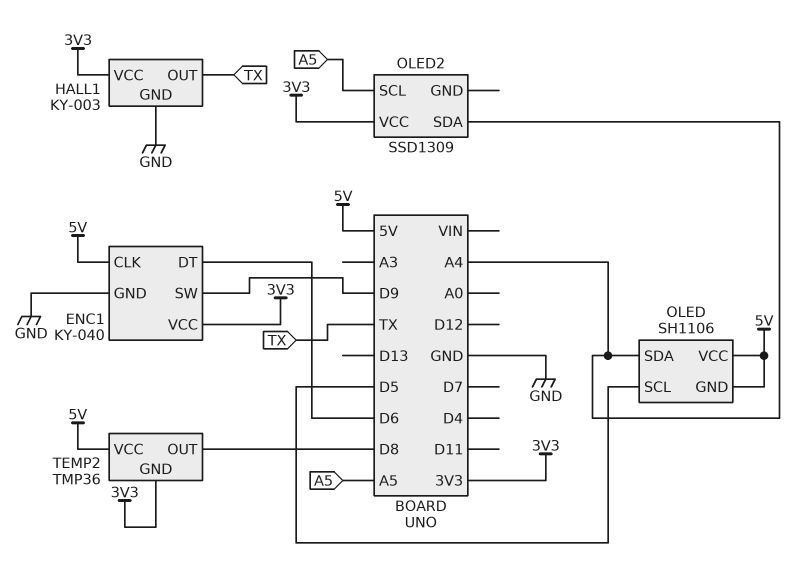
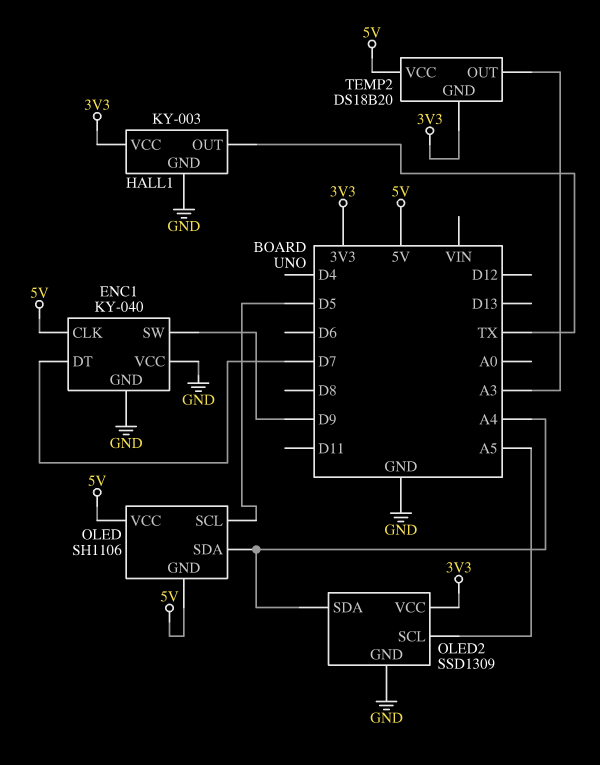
ENC1 pin DT: D6 -> D7
ENC1 pin VCC: 3V3 -> GND
OLED2 pin GND: none -> GND
TEMP2: TMP36 -> DS18B20
TEMP2 pin OUT: D8 -> A3

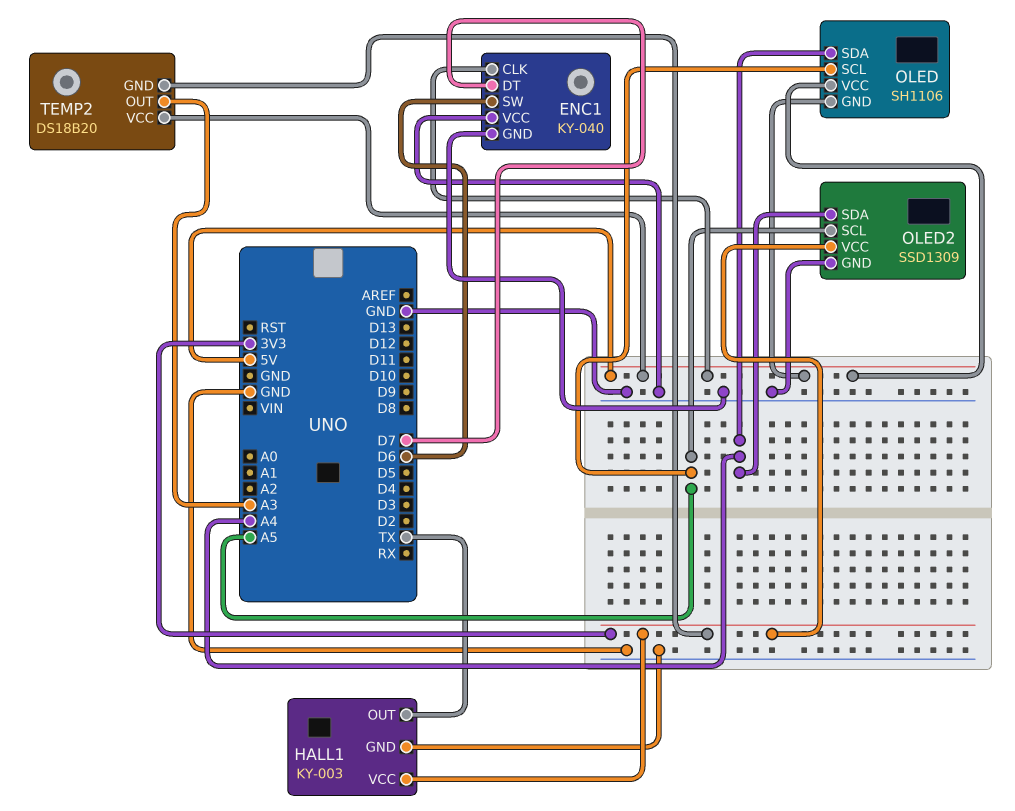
ENC1 pin SW: D9 -> D6
OLED pin SCL: D5 -> A5

